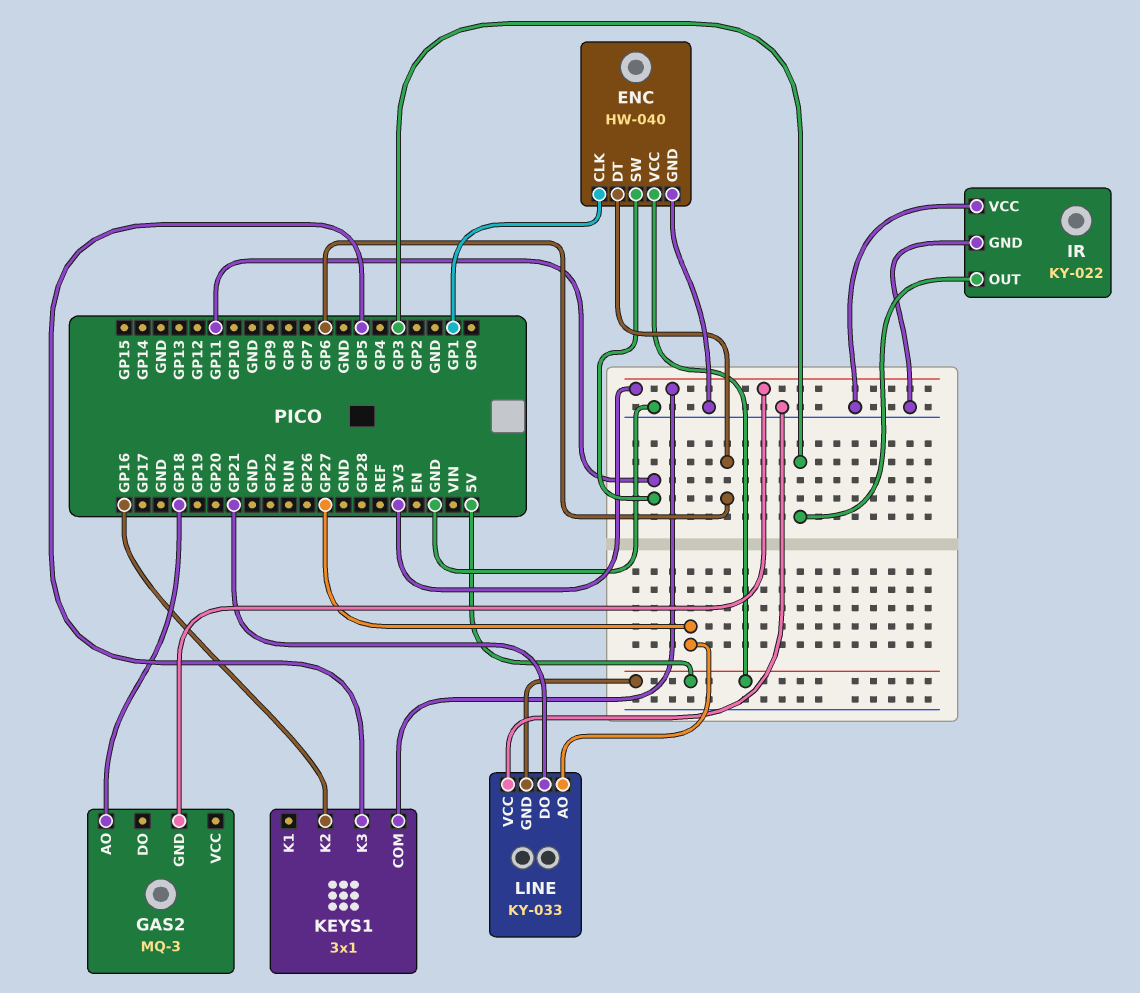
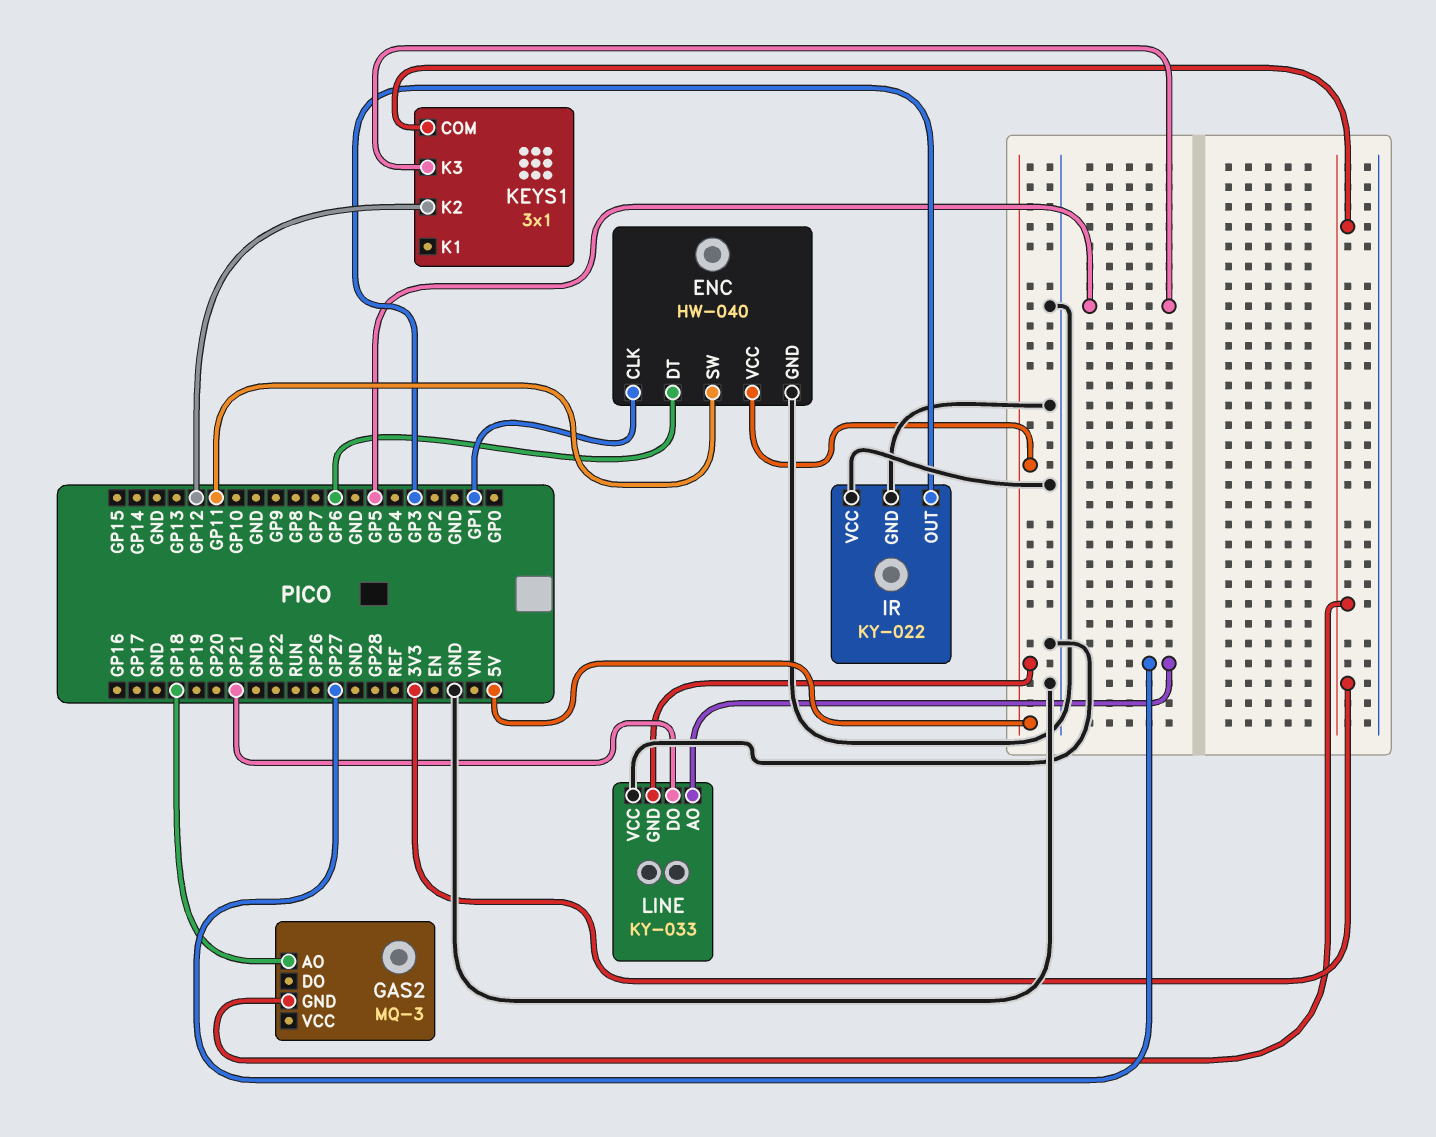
KEYS1 pin K2: GP16 -> GP12

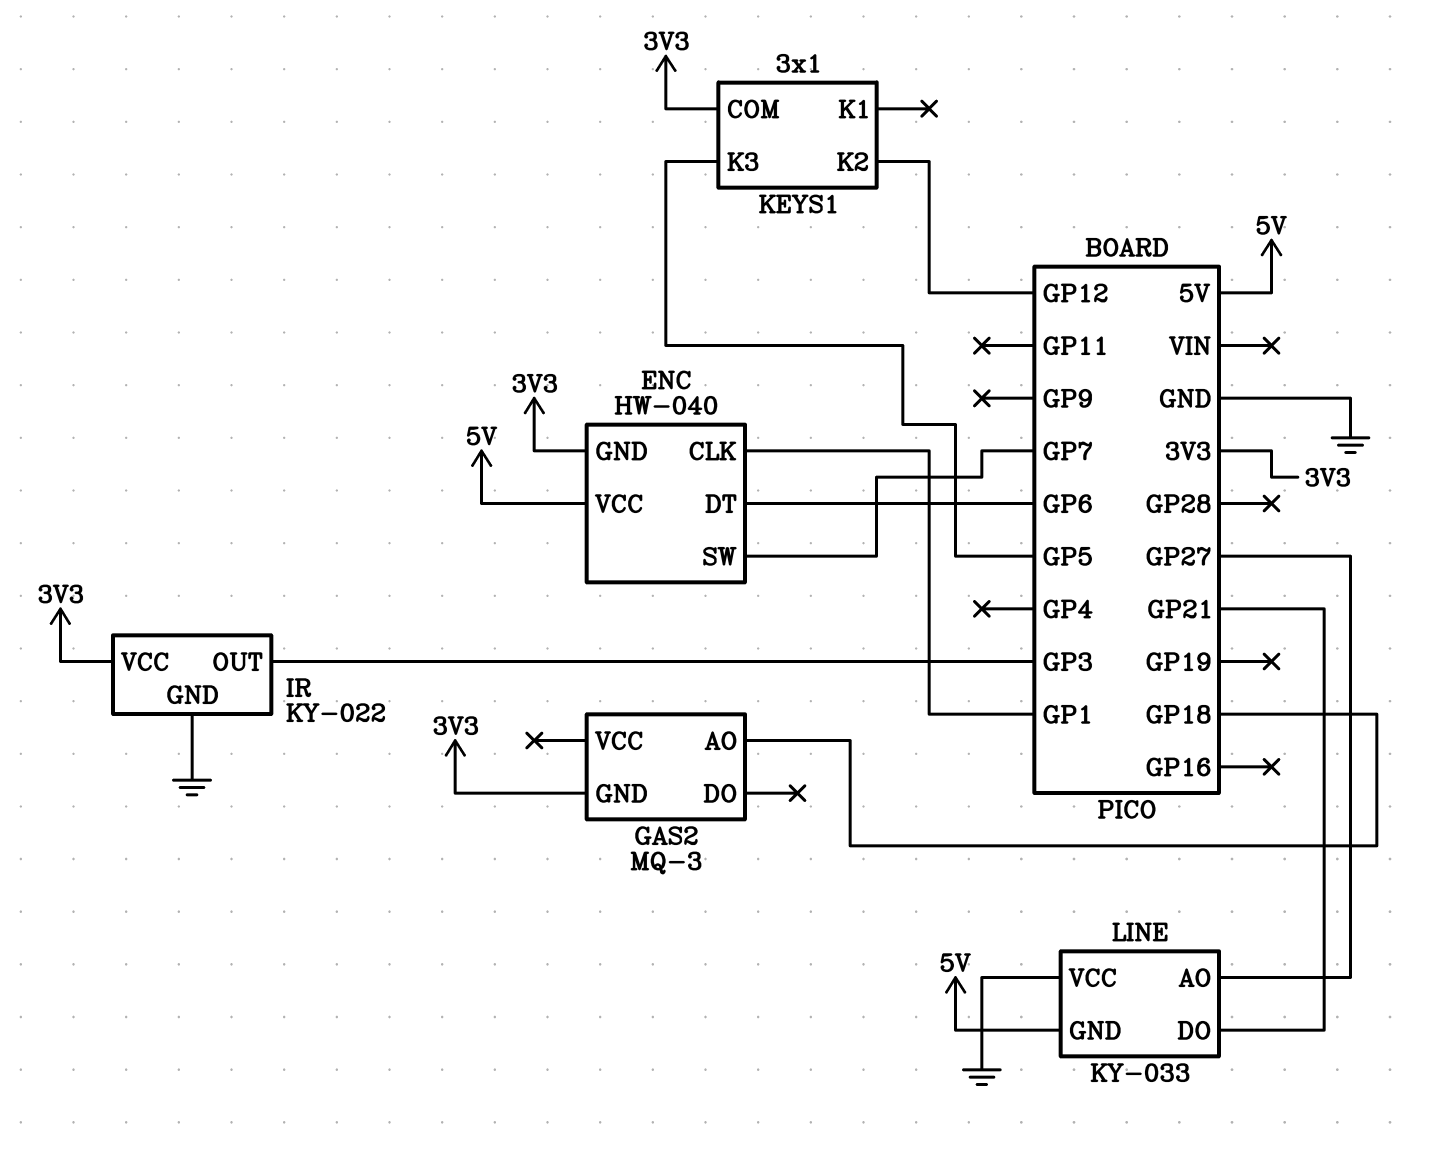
ENC pin GND: GND -> 3V3
ENC pin SW: GP11 -> GP7
IR pin VCC: GND -> 3V3

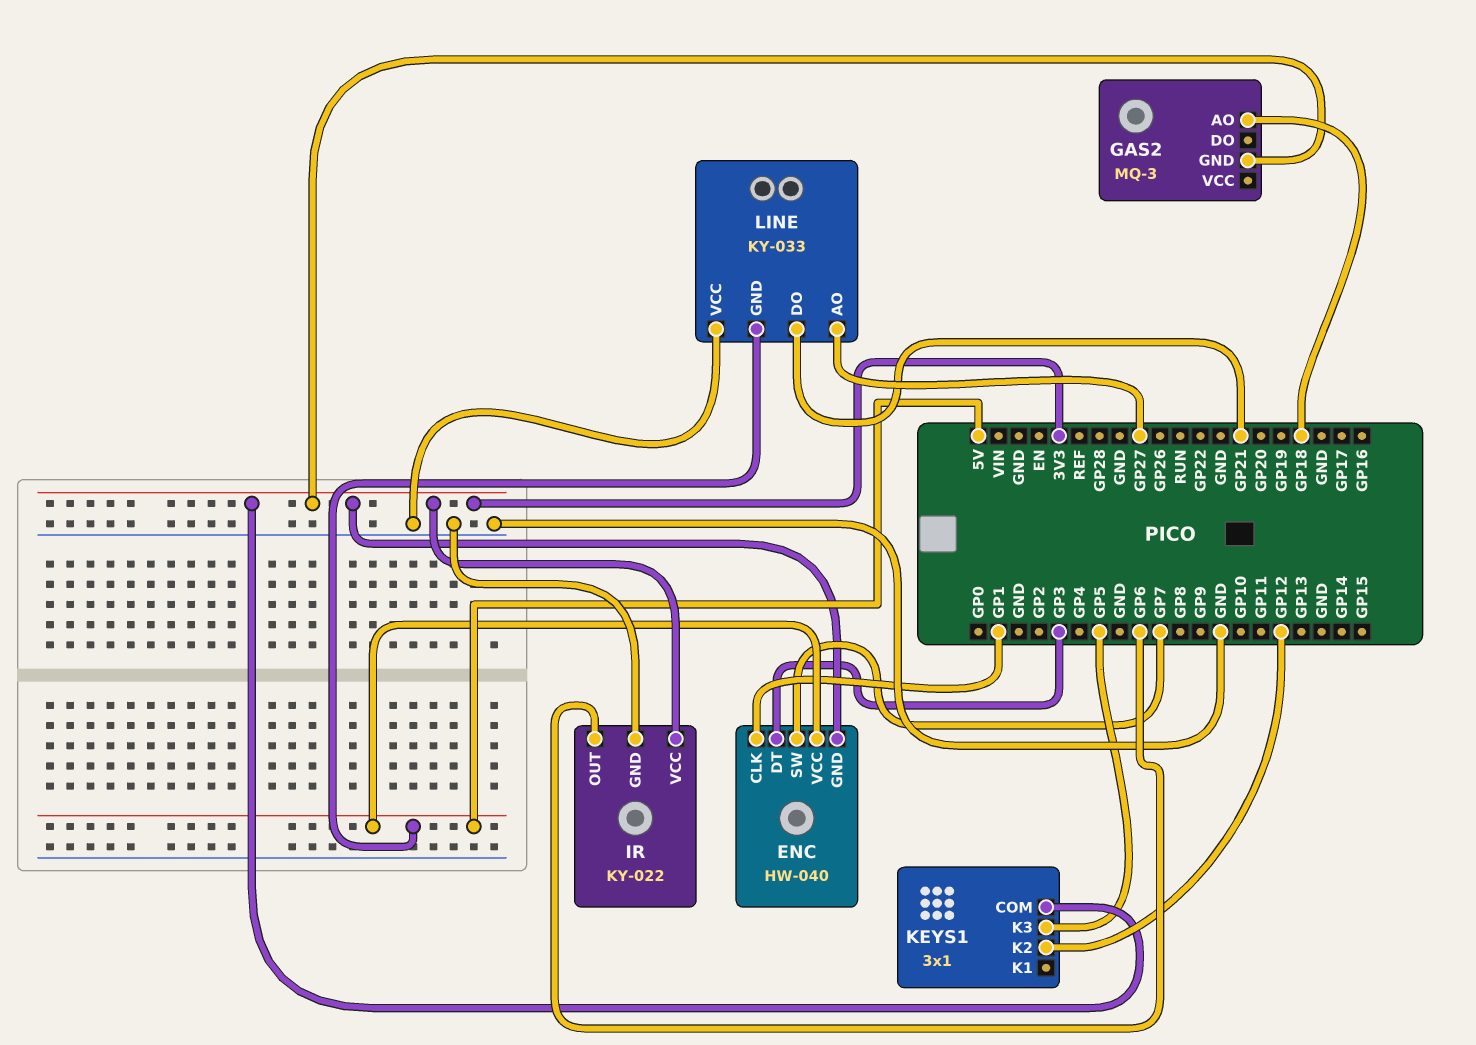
ENC pin DT: GP6 -> GP3
IR pin OUT: GP3 -> GP6

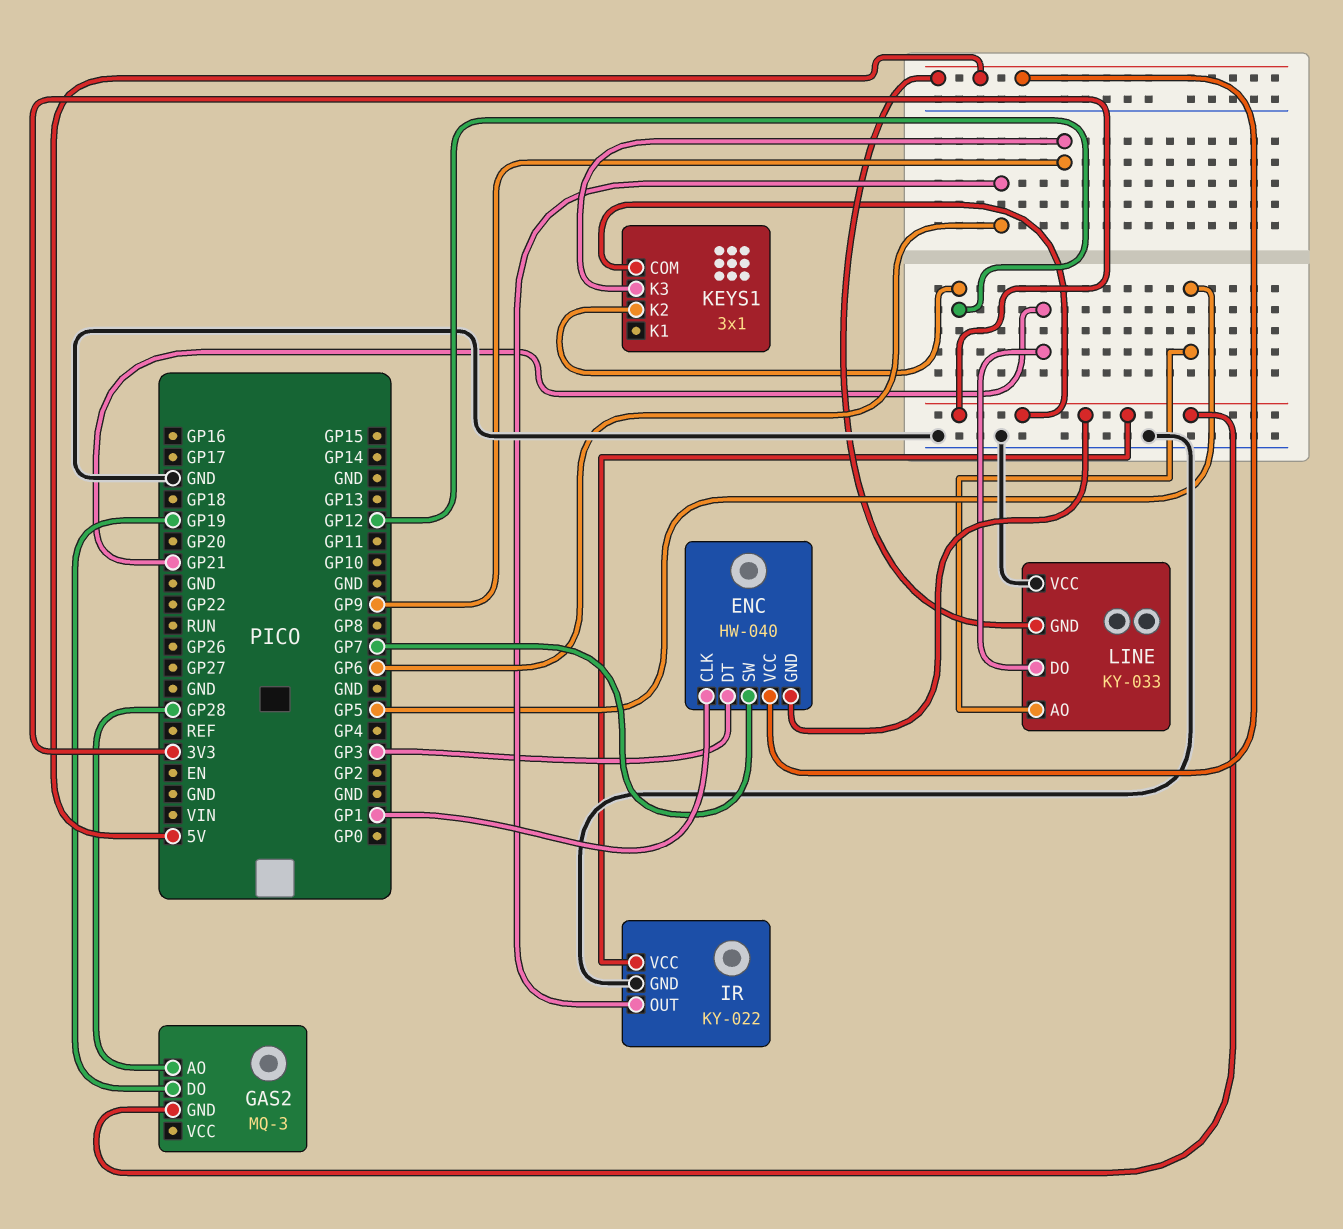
GAS2 pin AO: GP18 -> GP28
GAS2 pin DO: none -> GP19
KEYS1 pin K3: GP5 -> GP9
LINE pin AO: GP27 -> GP5

